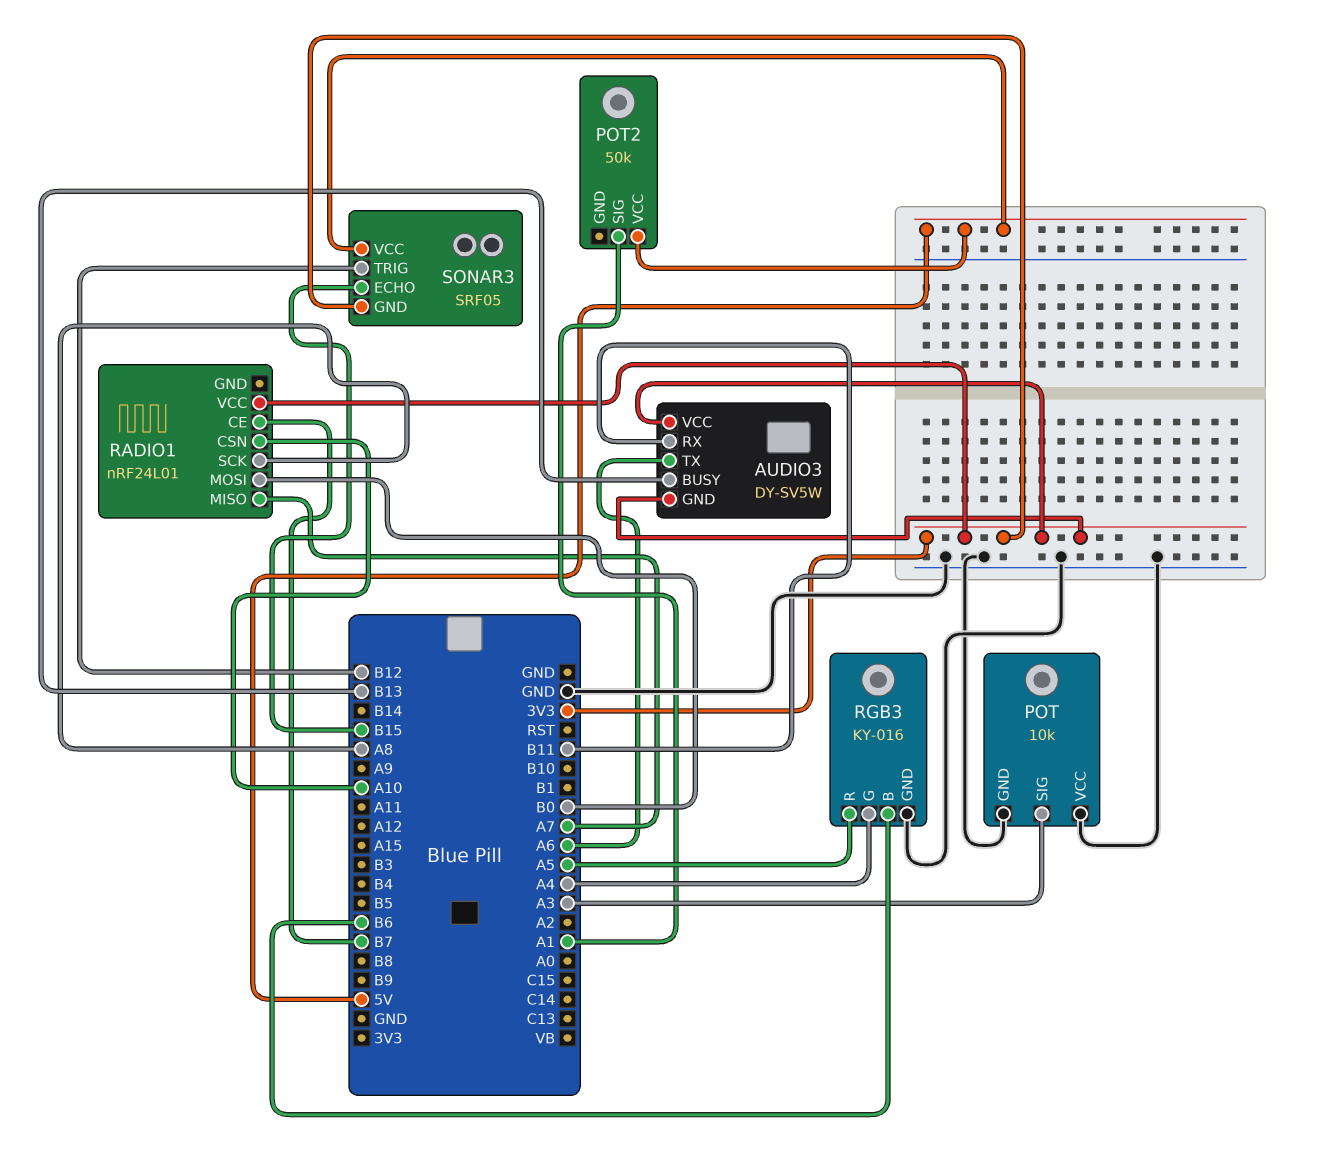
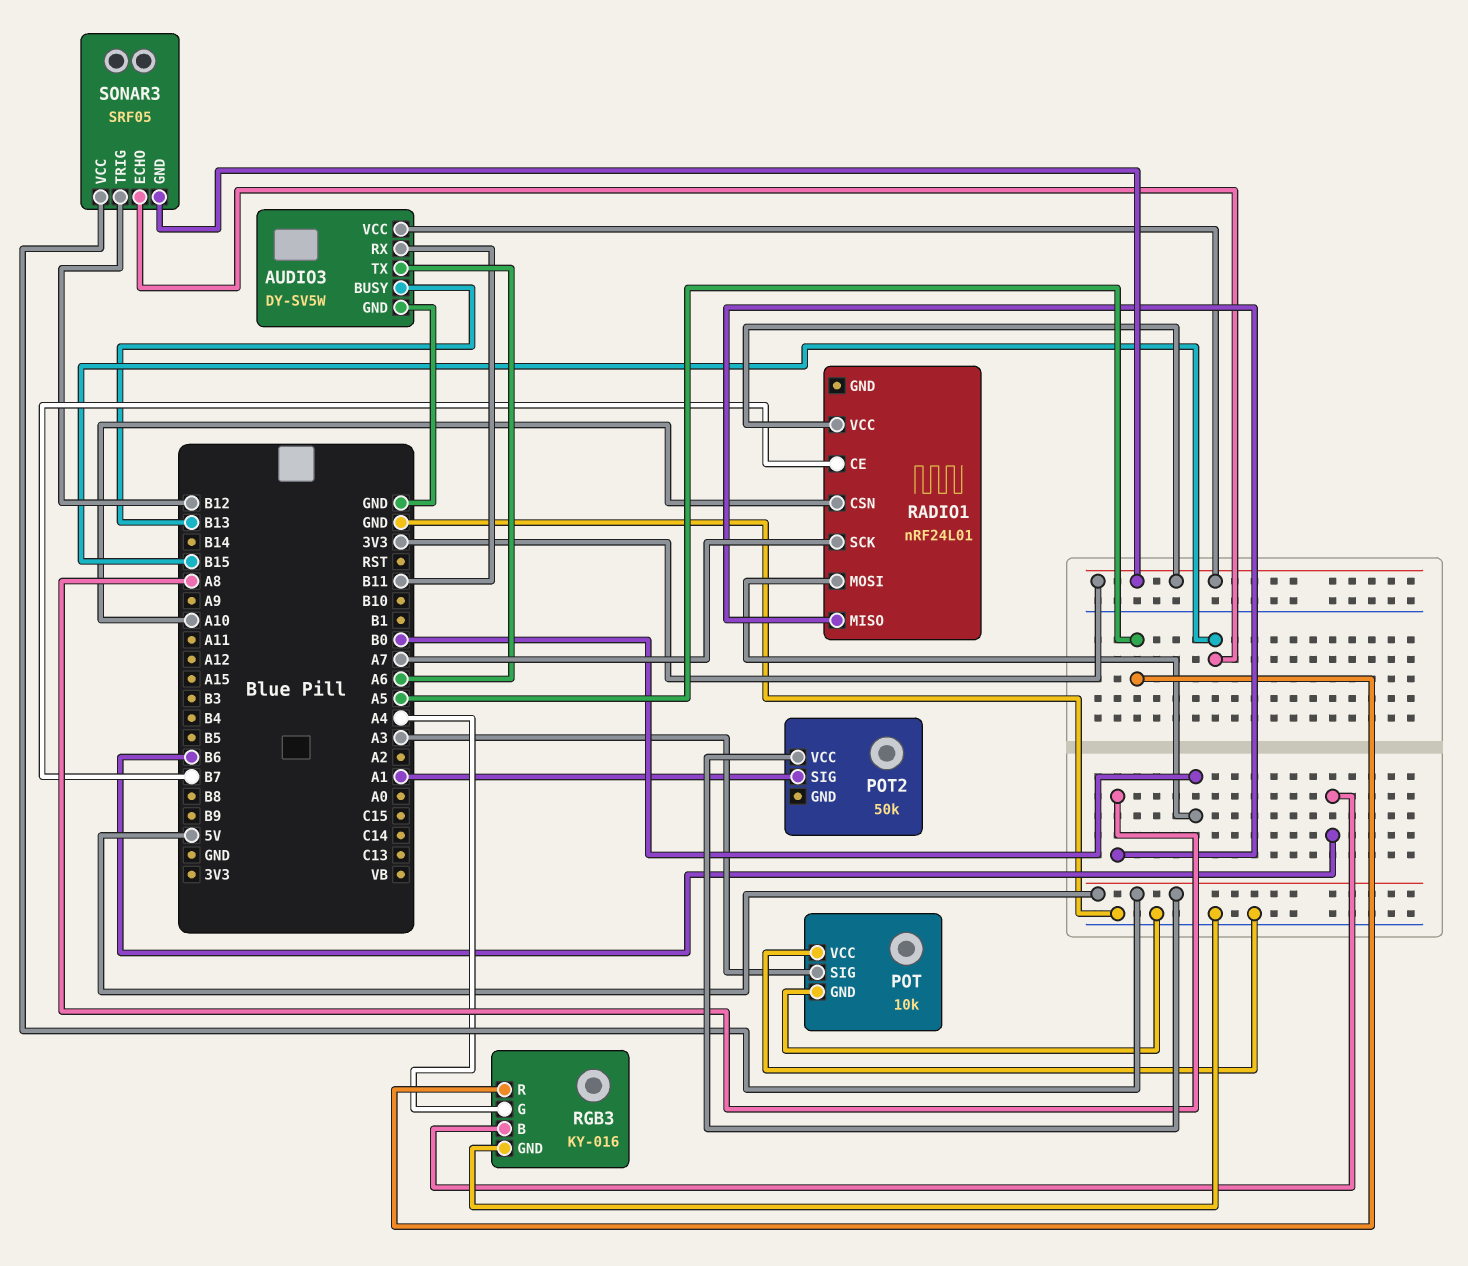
AUDIO3 pin GND: 3V3 -> GND
RADIO1 pin MISO: A7 -> A8
RADIO1 pin SCK: A8 -> A7

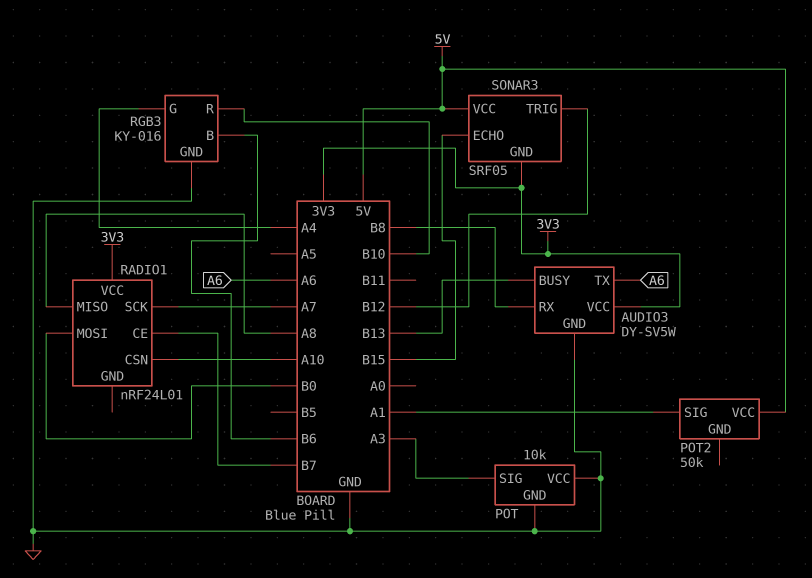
AUDIO3 pin RX: B11 -> B8
RGB3 pin R: A5 -> B10

